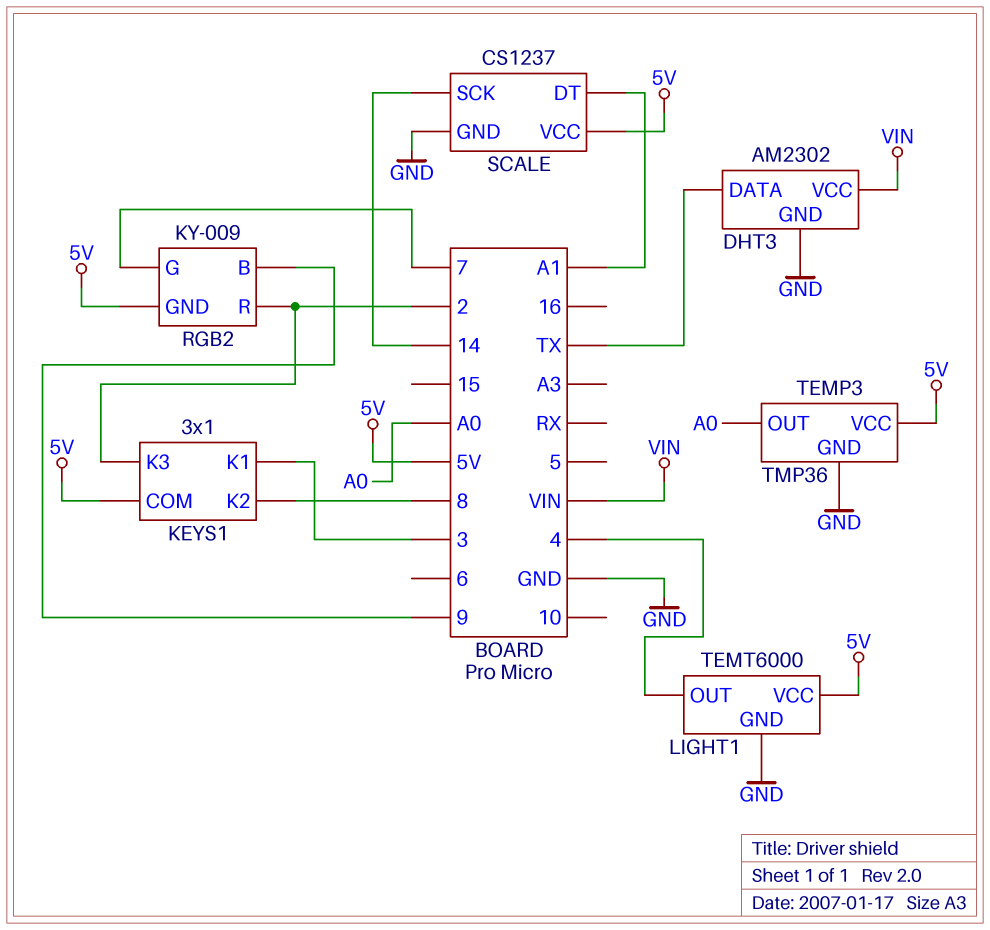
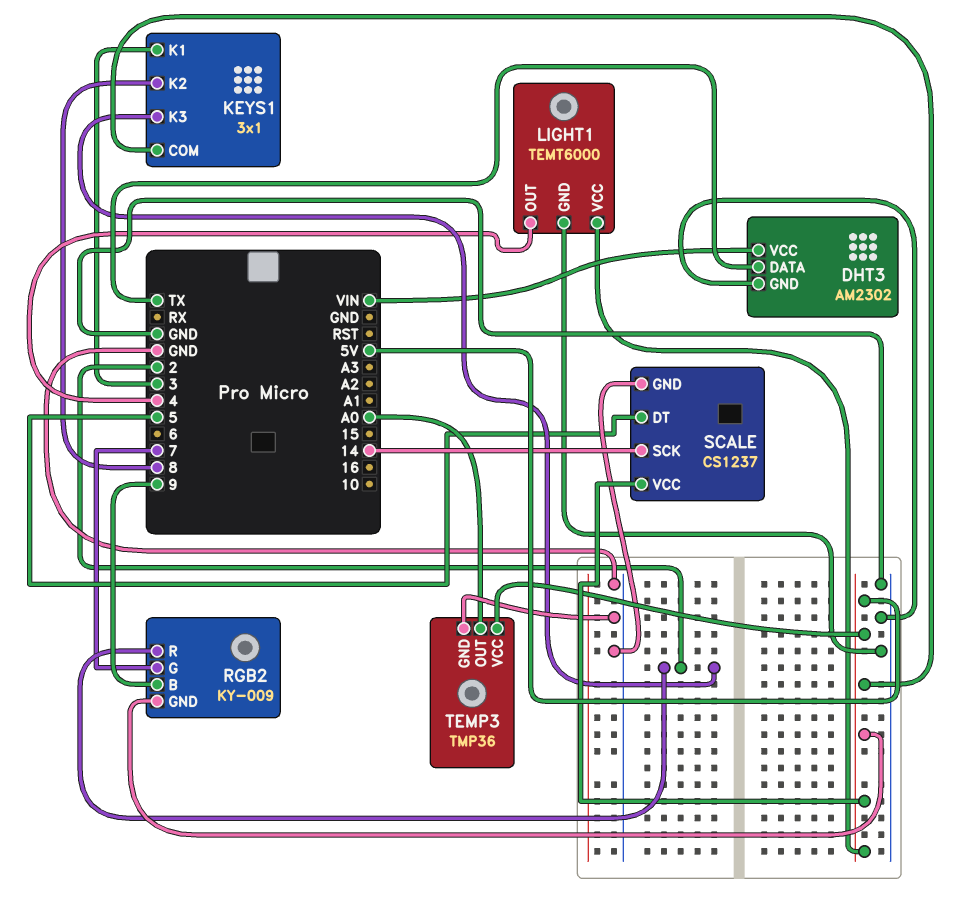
SCALE pin DT: A1 -> 5

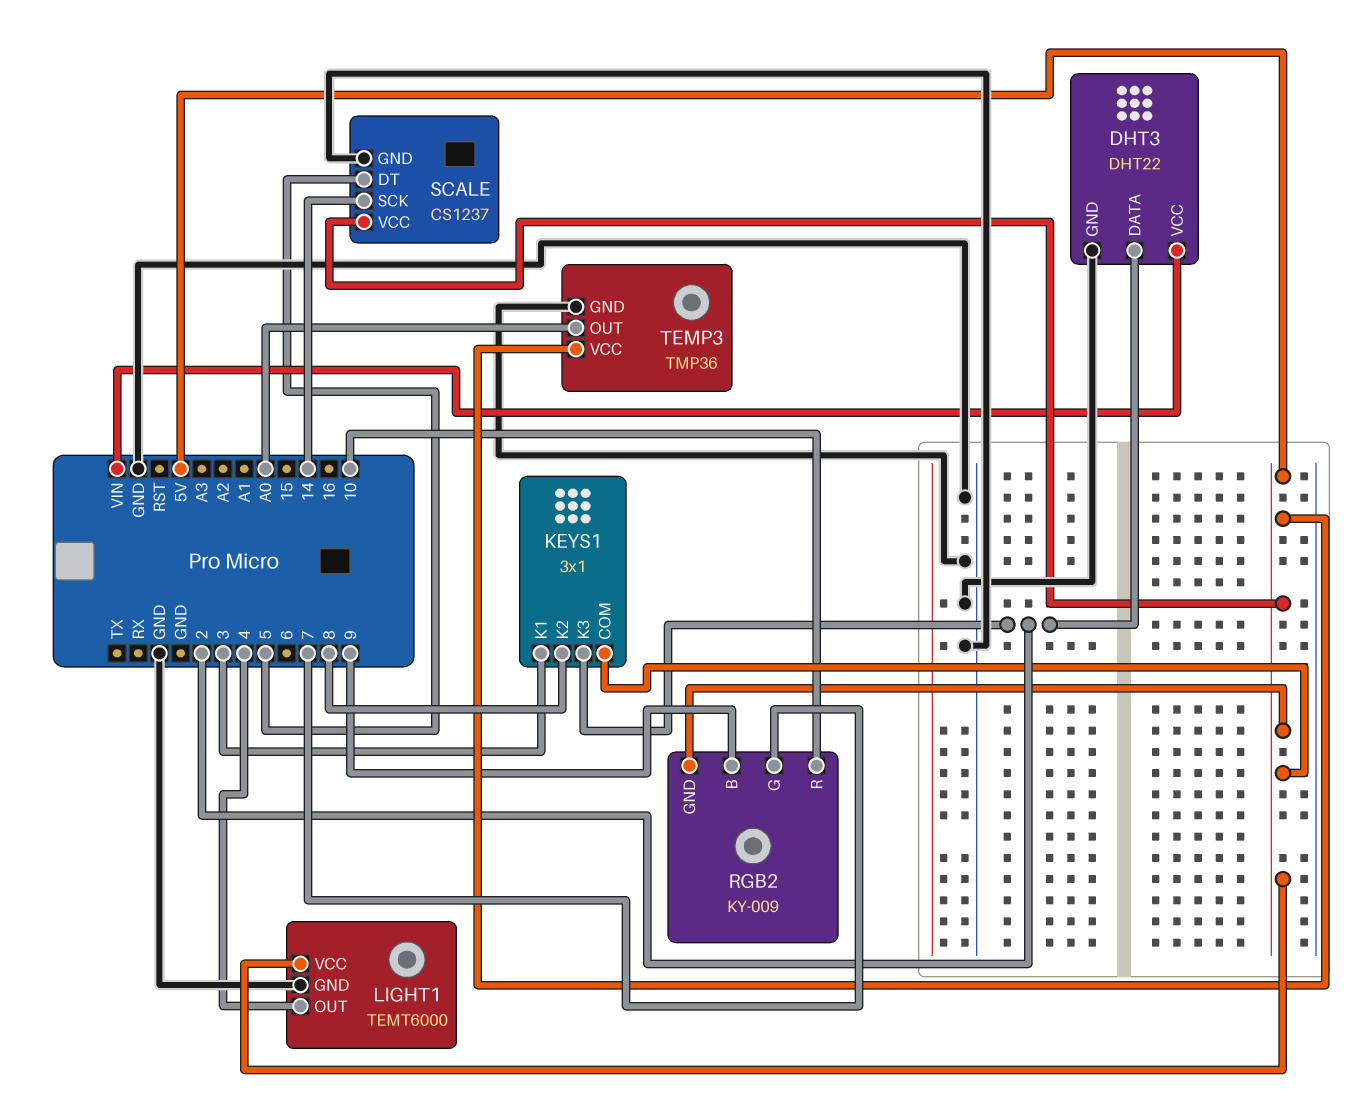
DHT3: AM2302 -> DHT22
DHT3 pin DATA: TX -> 2
RGB2 pin R: 2 -> 10

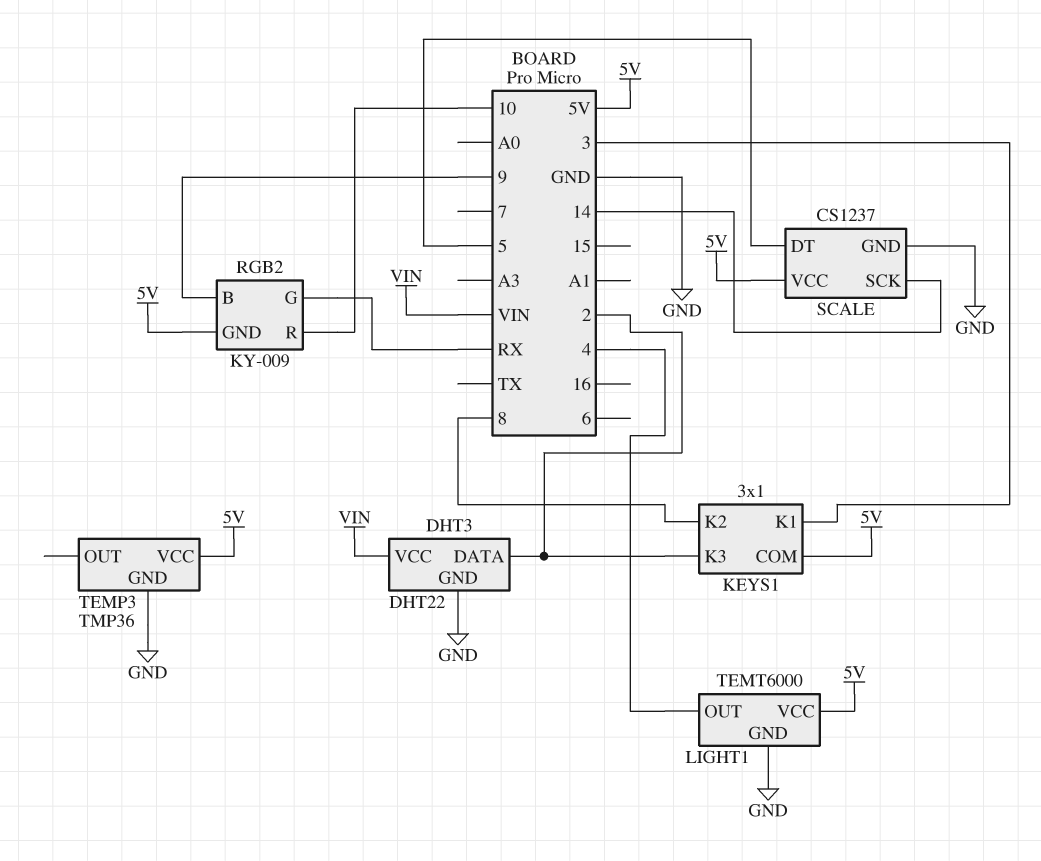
RGB2 pin G: 7 -> RX
TEMP3 pin OUT: A0 -> none

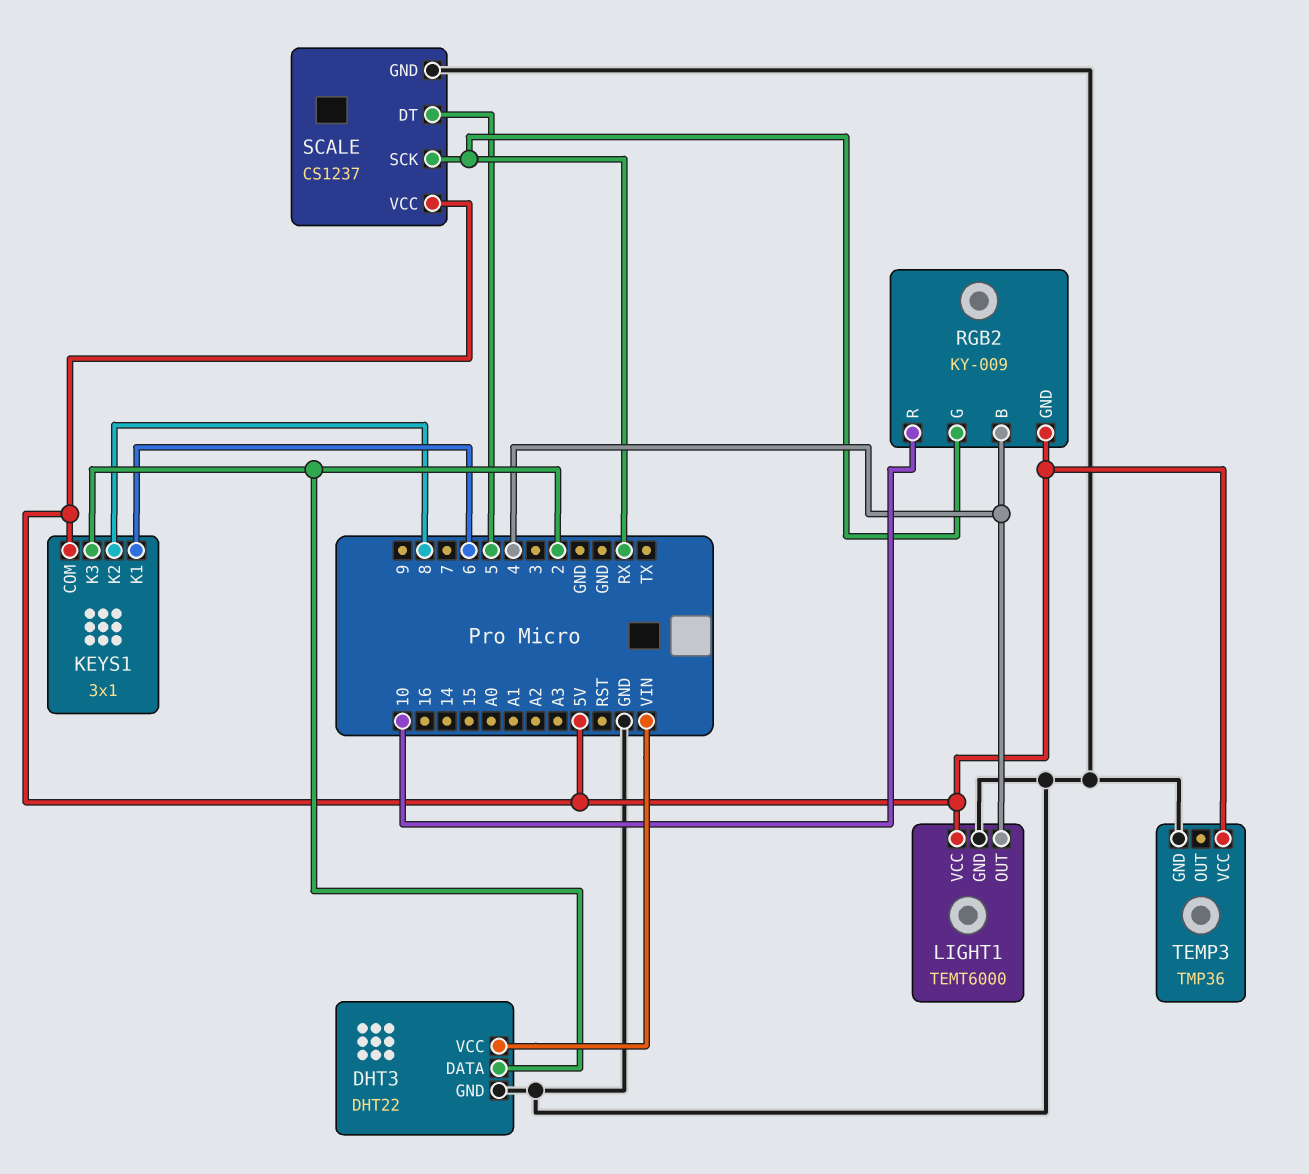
KEYS1 pin K1: 3 -> 6
RGB2 pin B: 9 -> 4
SCALE pin SCK: 14 -> RX

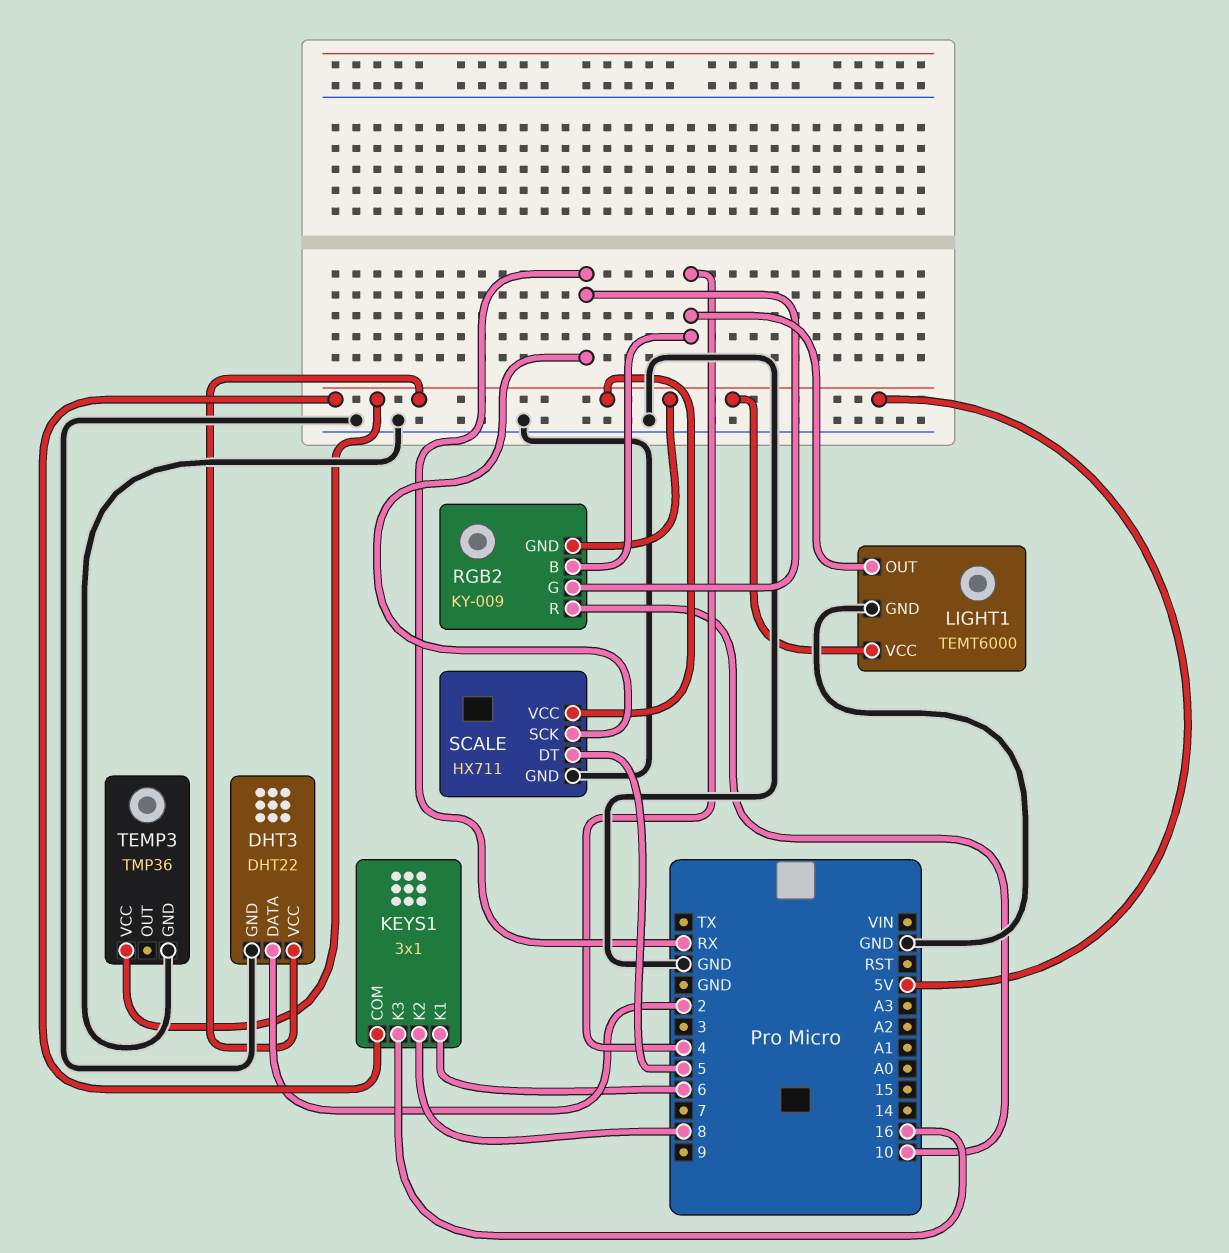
DHT3 pin VCC: VIN -> 5V
KEYS1 pin K3: 2 -> 16
SCALE: CS1237 -> HX711

